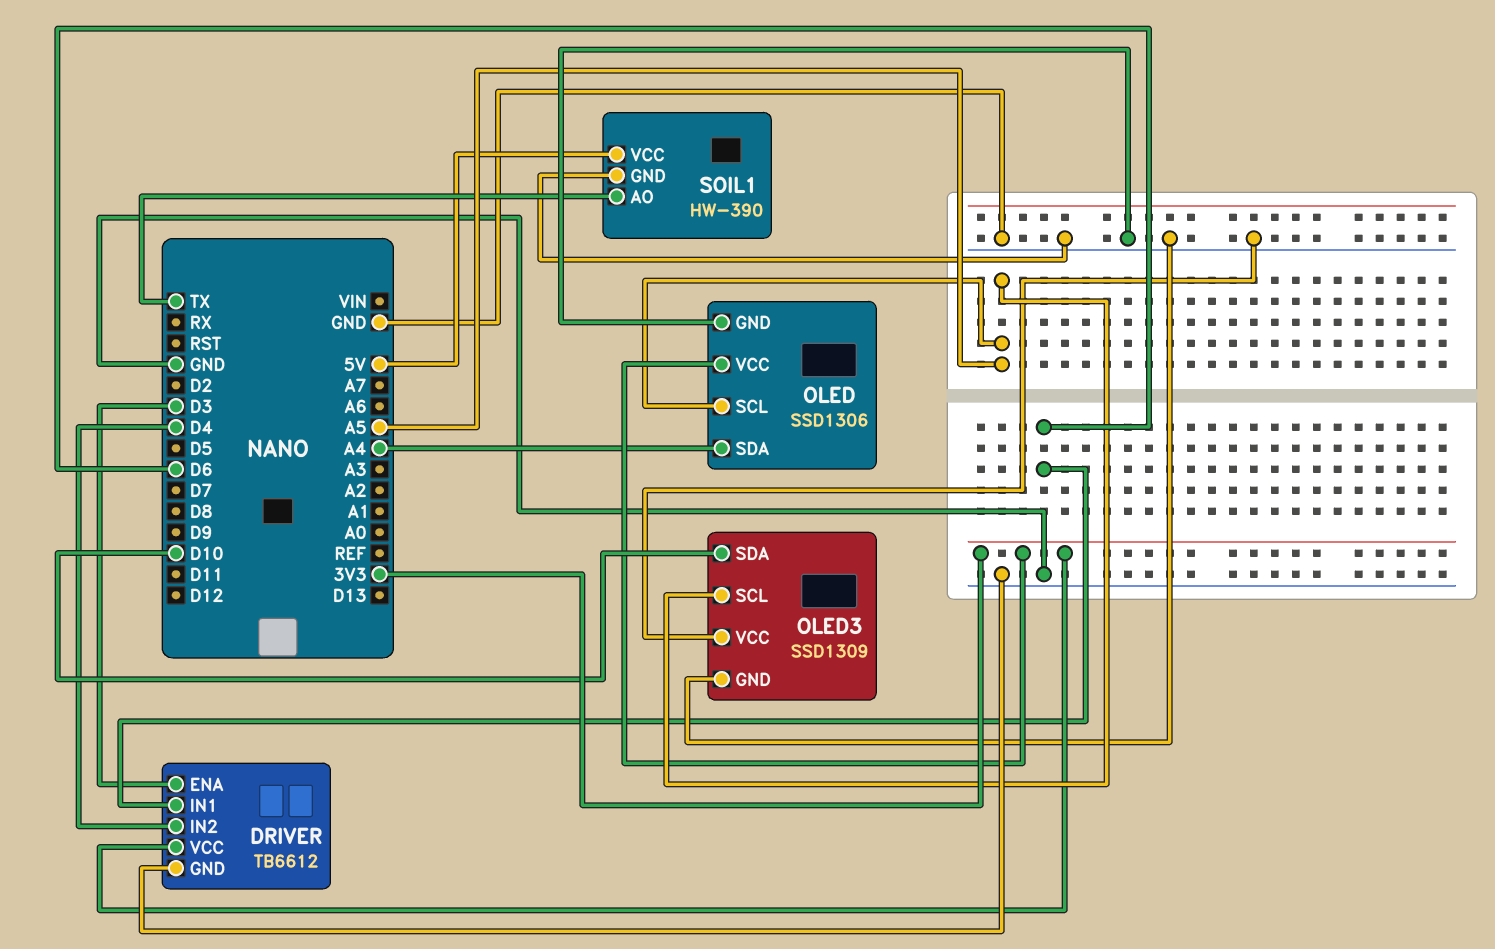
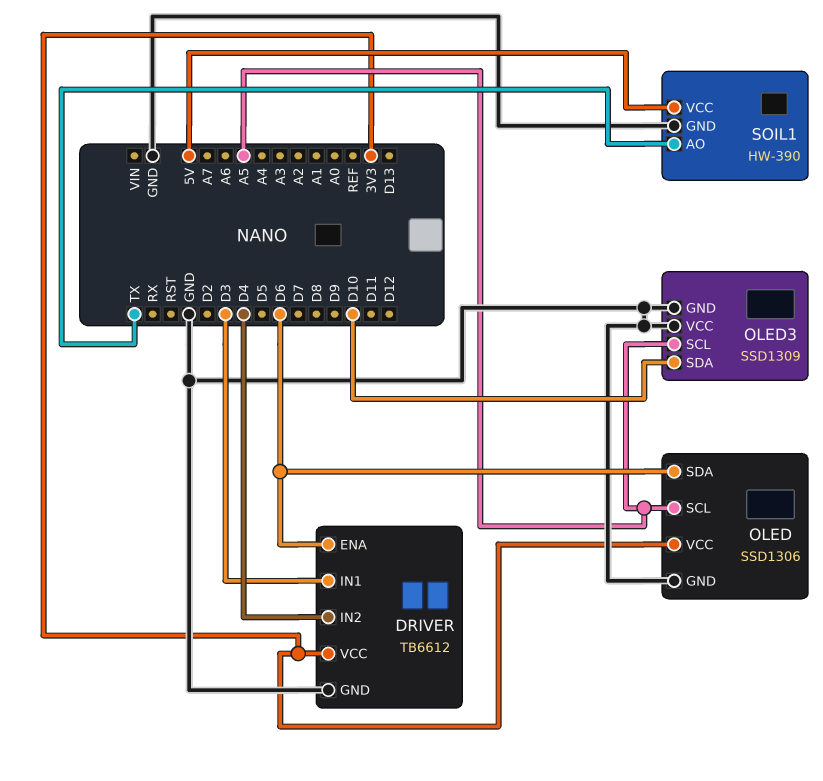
DRIVER pin ENA: D3 -> D6
DRIVER pin IN1: D6 -> D3
OLED pin SDA: A4 -> D6

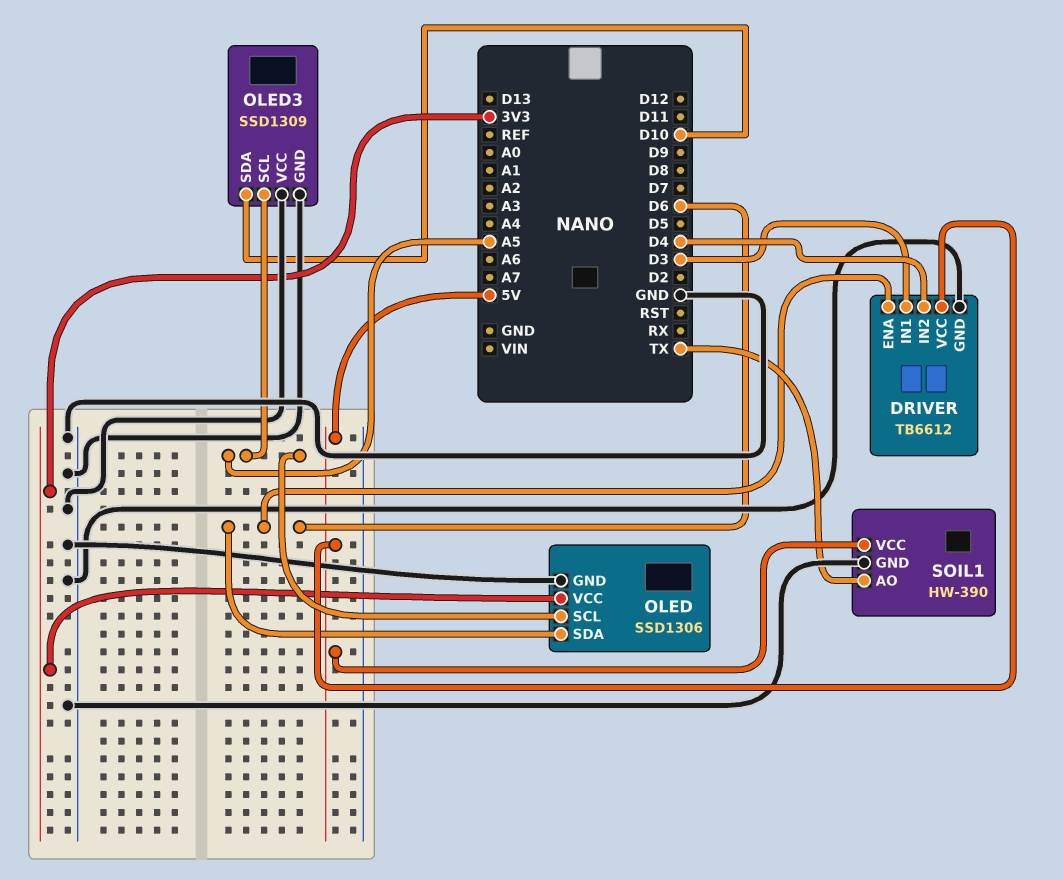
DRIVER pin VCC: 3V3 -> 5V

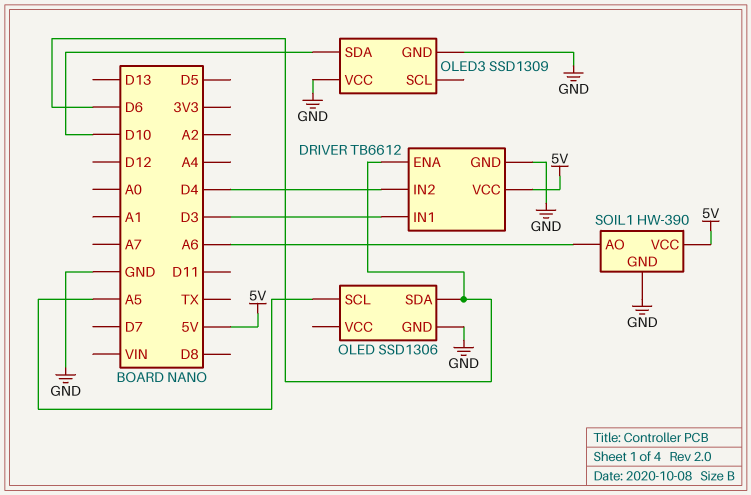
OLED pin VCC: 3V3 -> none
OLED3 pin SCL: A5 -> none
SOIL1 pin AO: TX -> A6

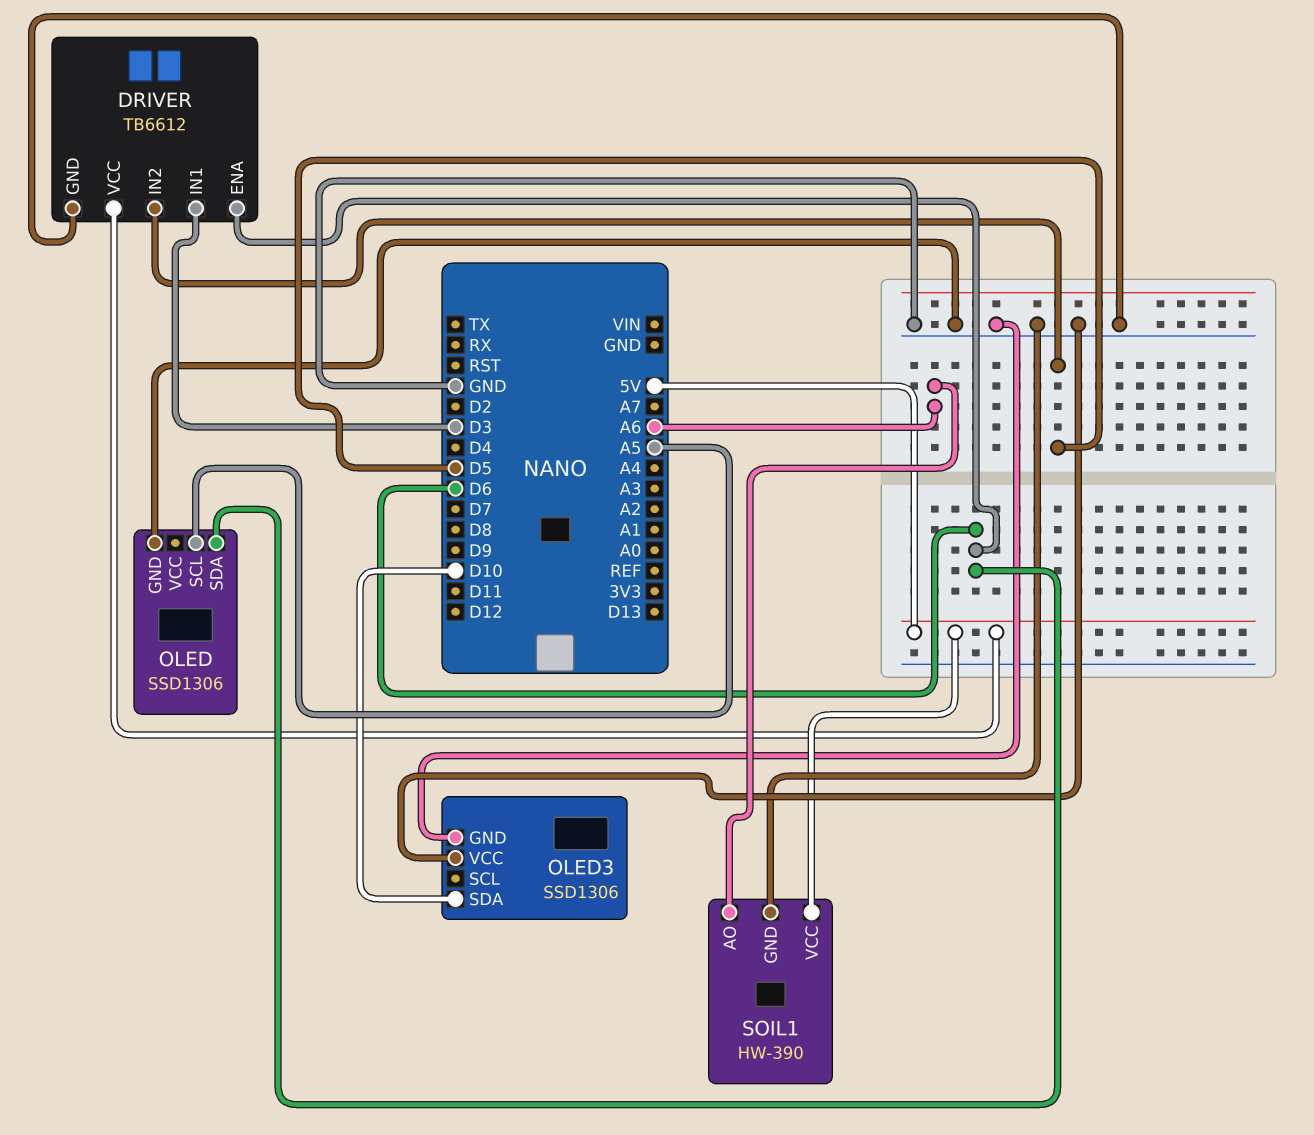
DRIVER pin IN2: D4 -> D5
OLED3: SSD1309 -> SSD1306

